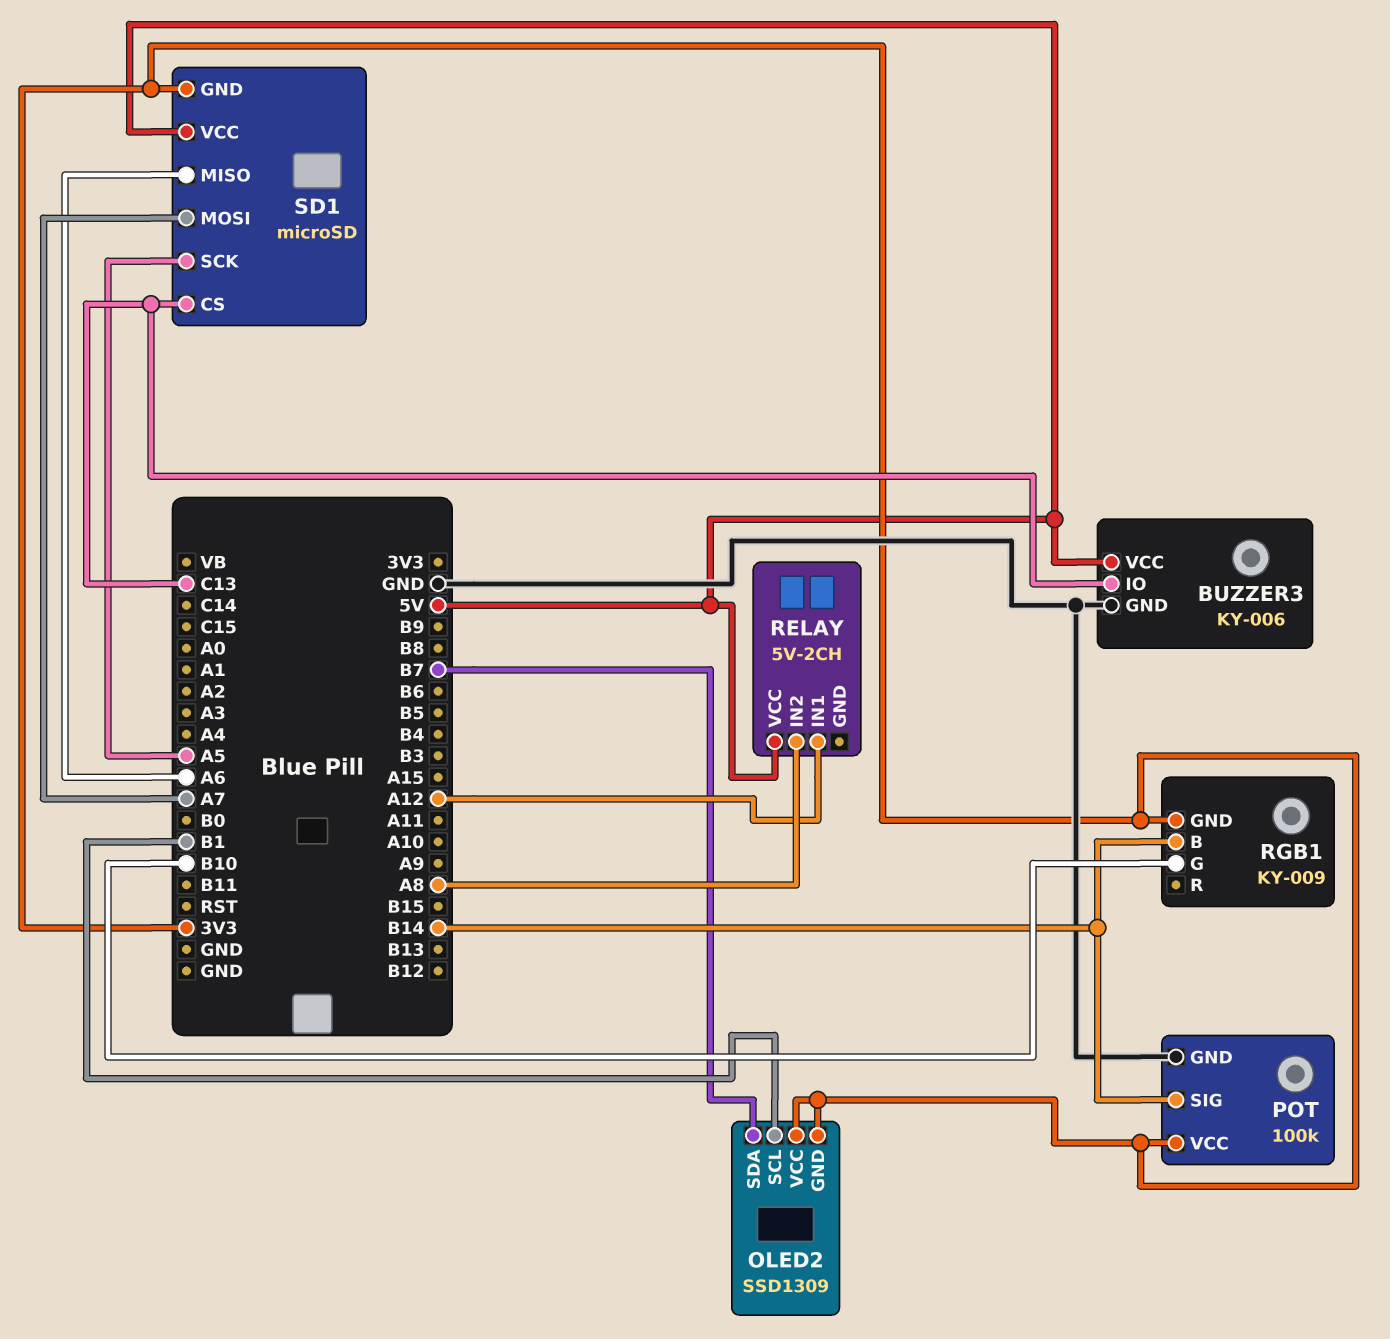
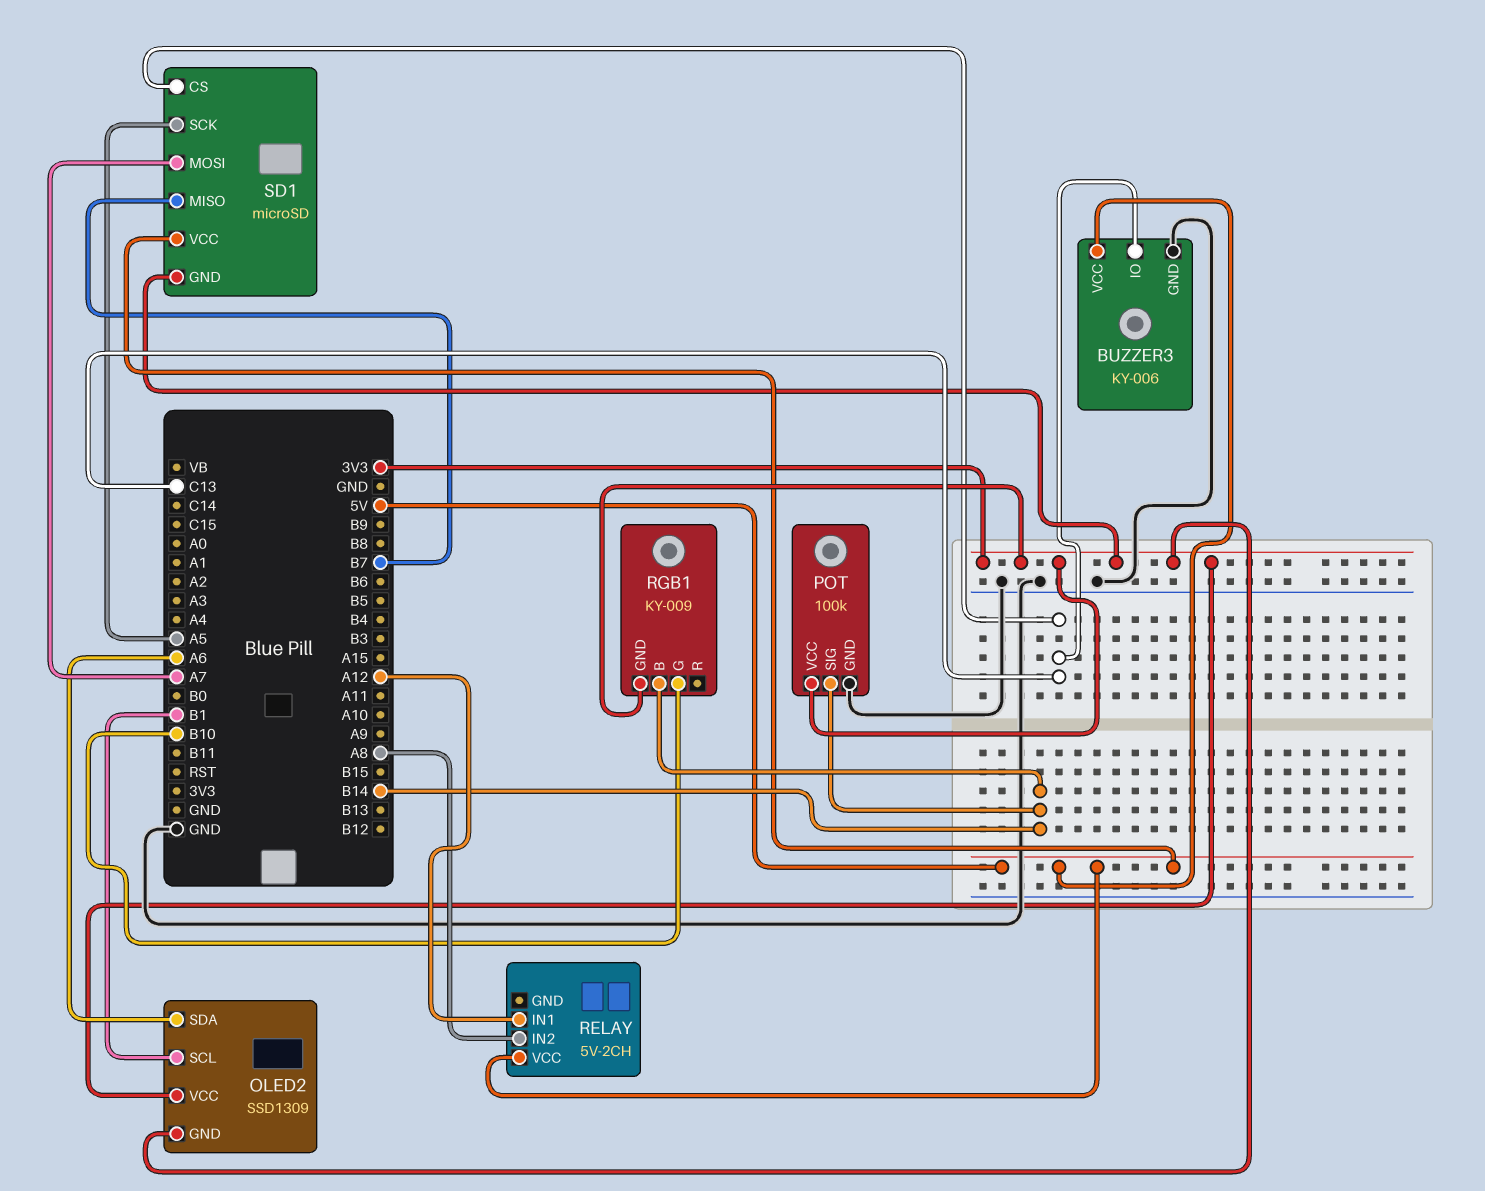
OLED2 pin SDA: B7 -> A6
SD1 pin MISO: A6 -> B7

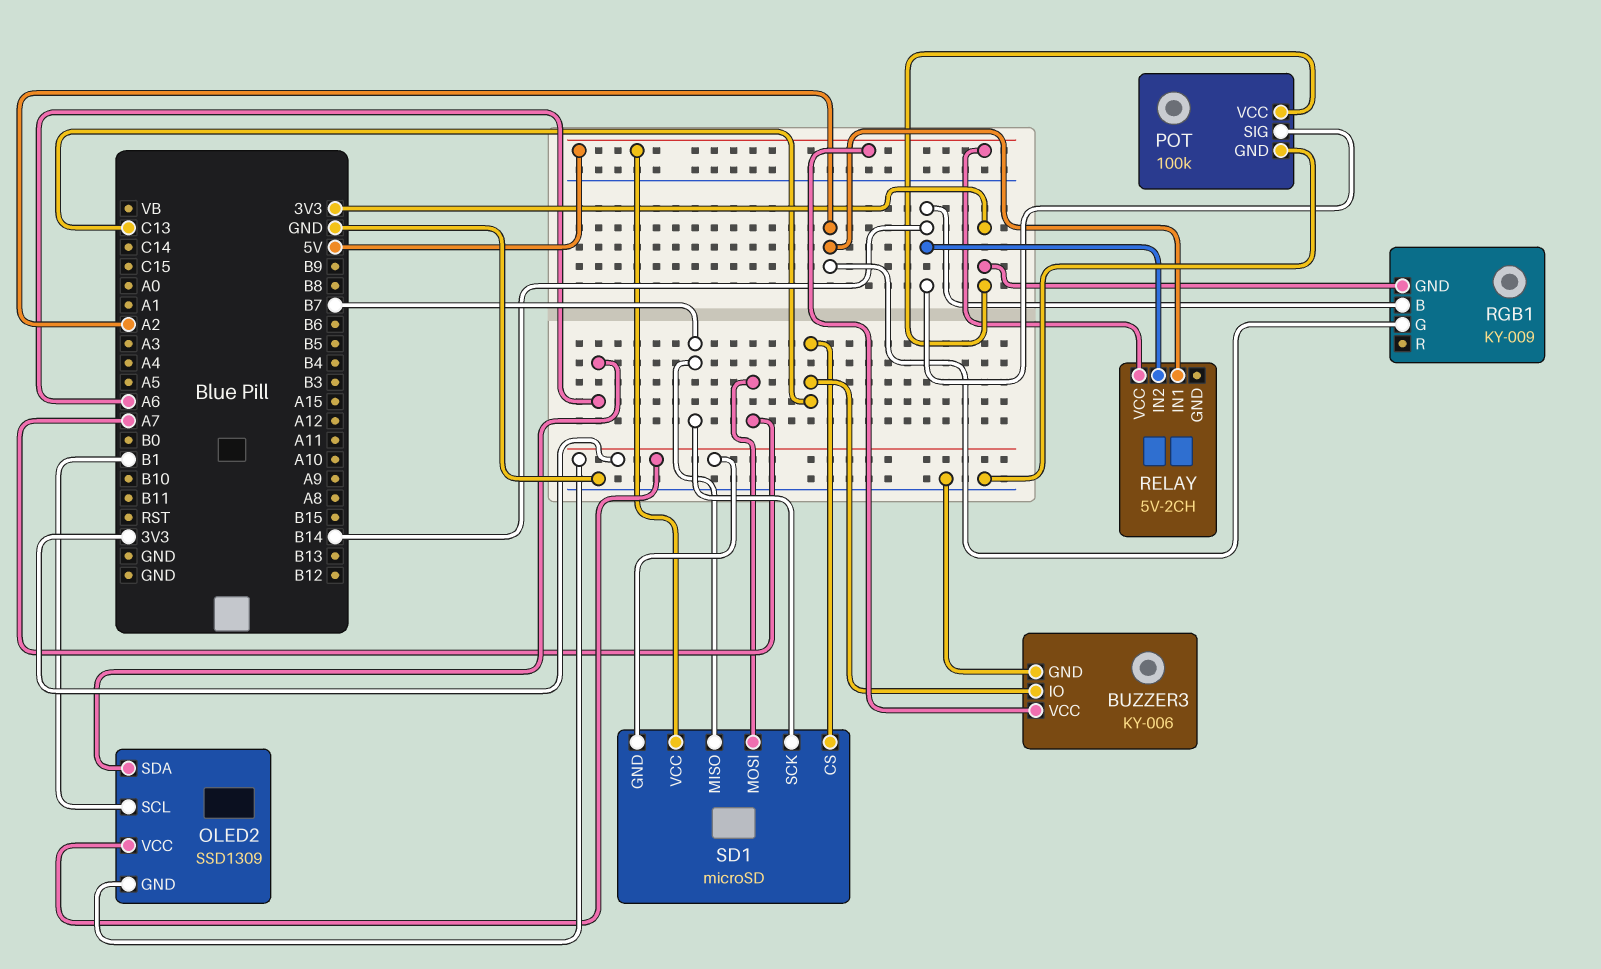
RELAY pin IN1: A12 -> A2
RELAY pin IN2: A8 -> B14
RGB1 pin G: B10 -> A2
SD1 pin SCK: A5 -> B7

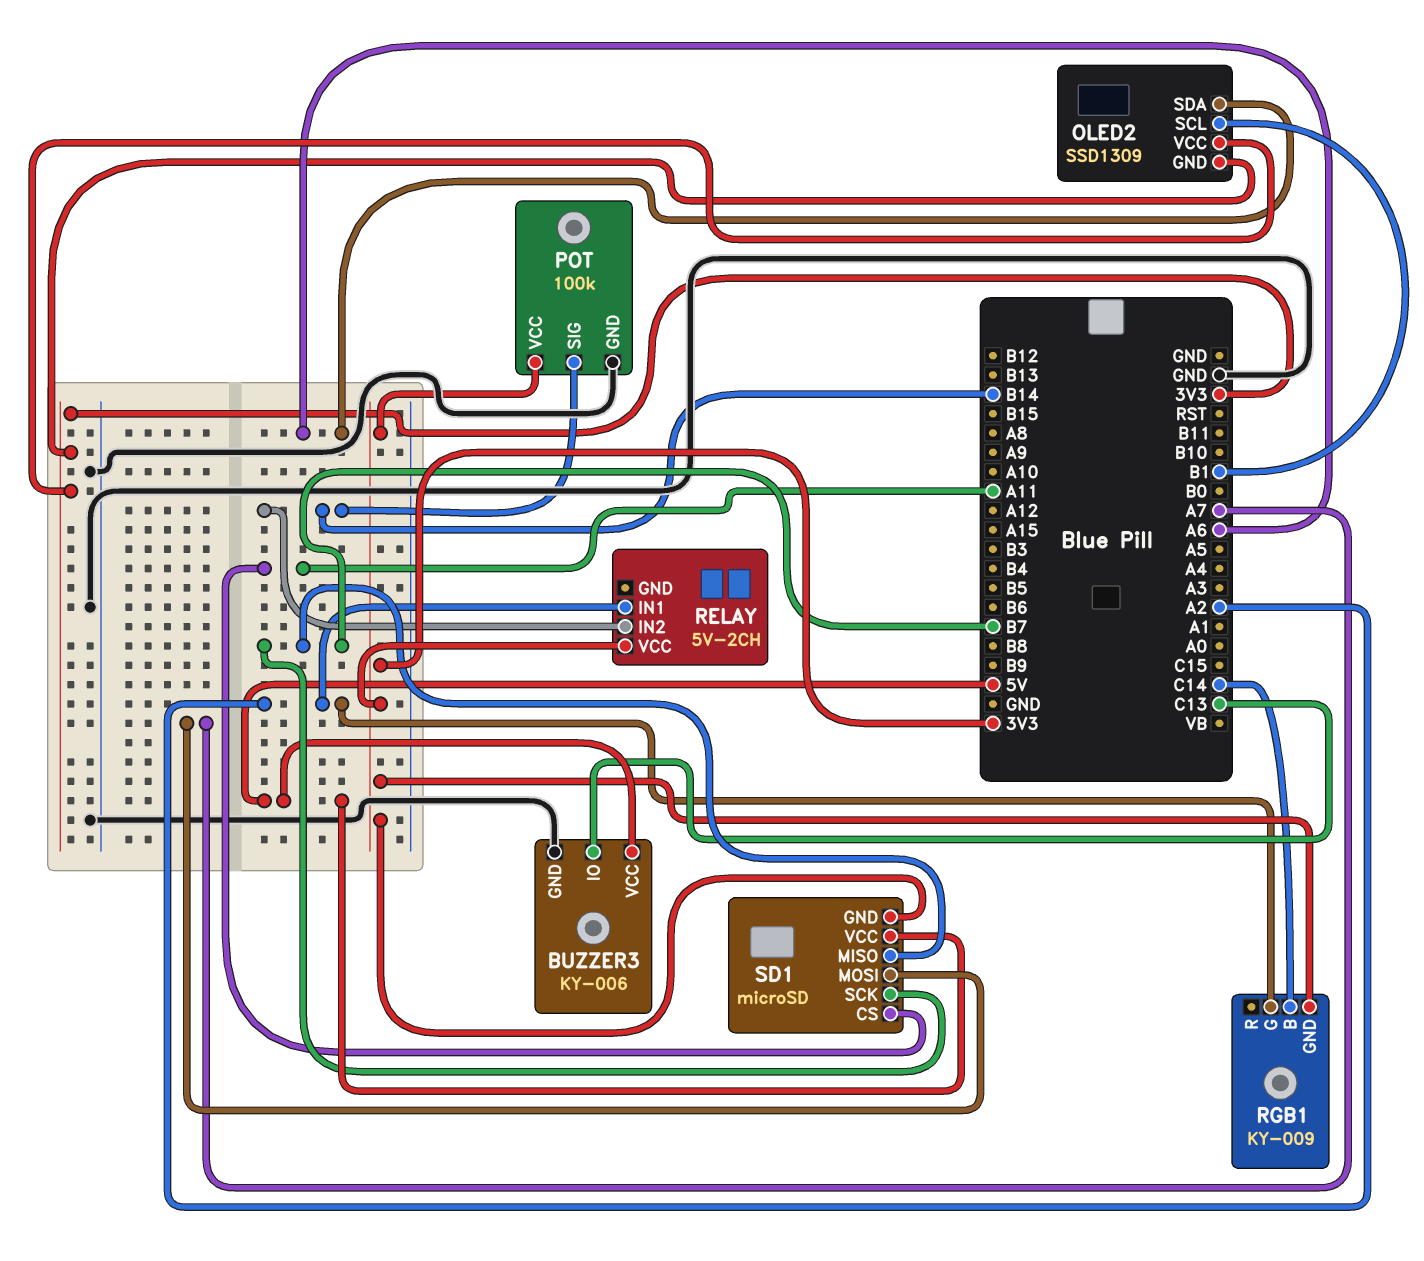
RELAY pin VCC: 5V -> 3V3
RGB1 pin B: B14 -> C14
SD1 pin CS: C13 -> A11

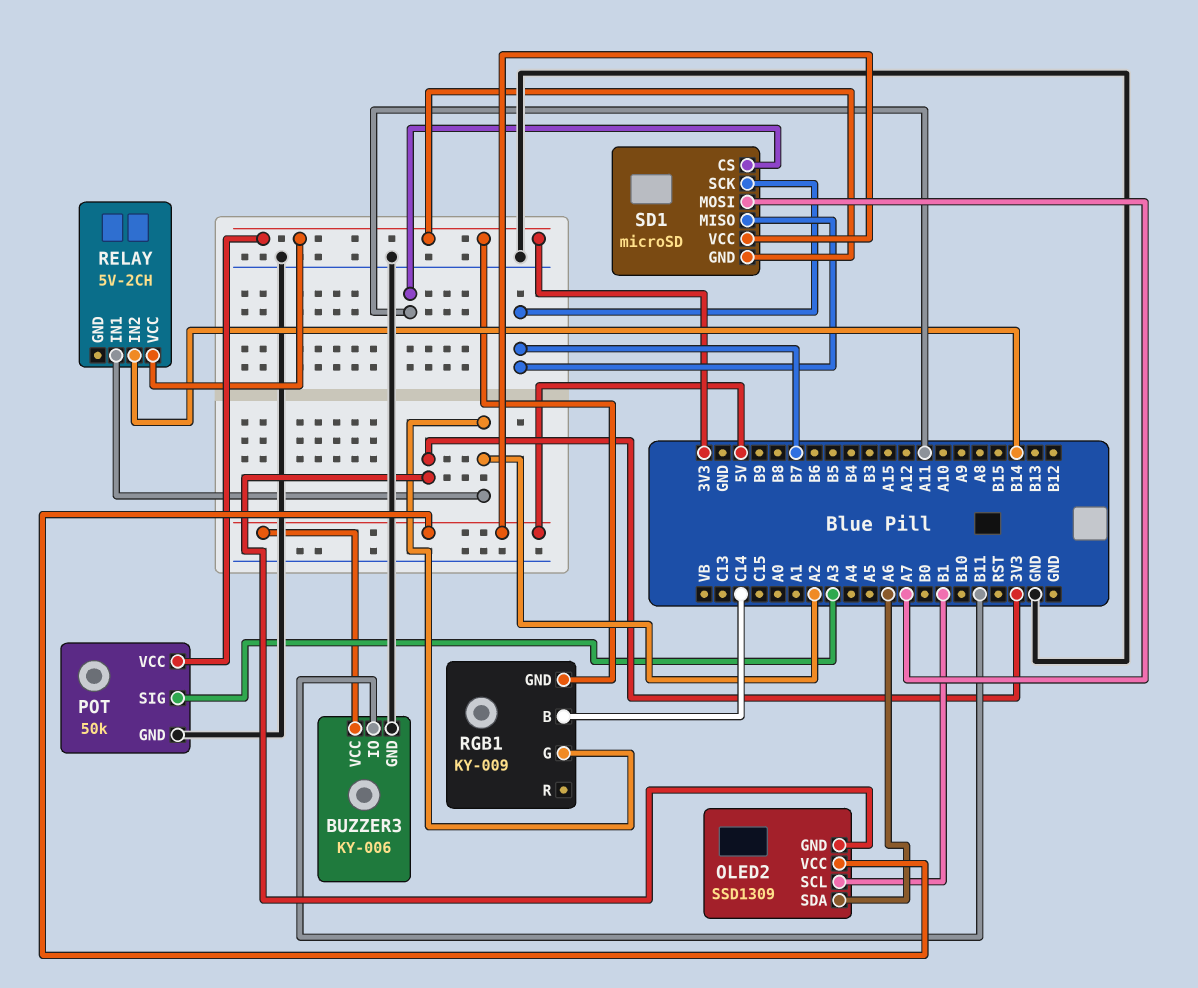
BUZZER3 pin IO: C13 -> B11
OLED2 pin VCC: 3V3 -> 5V
POT: 100k -> 50k
POT pin SIG: B14 -> A3

